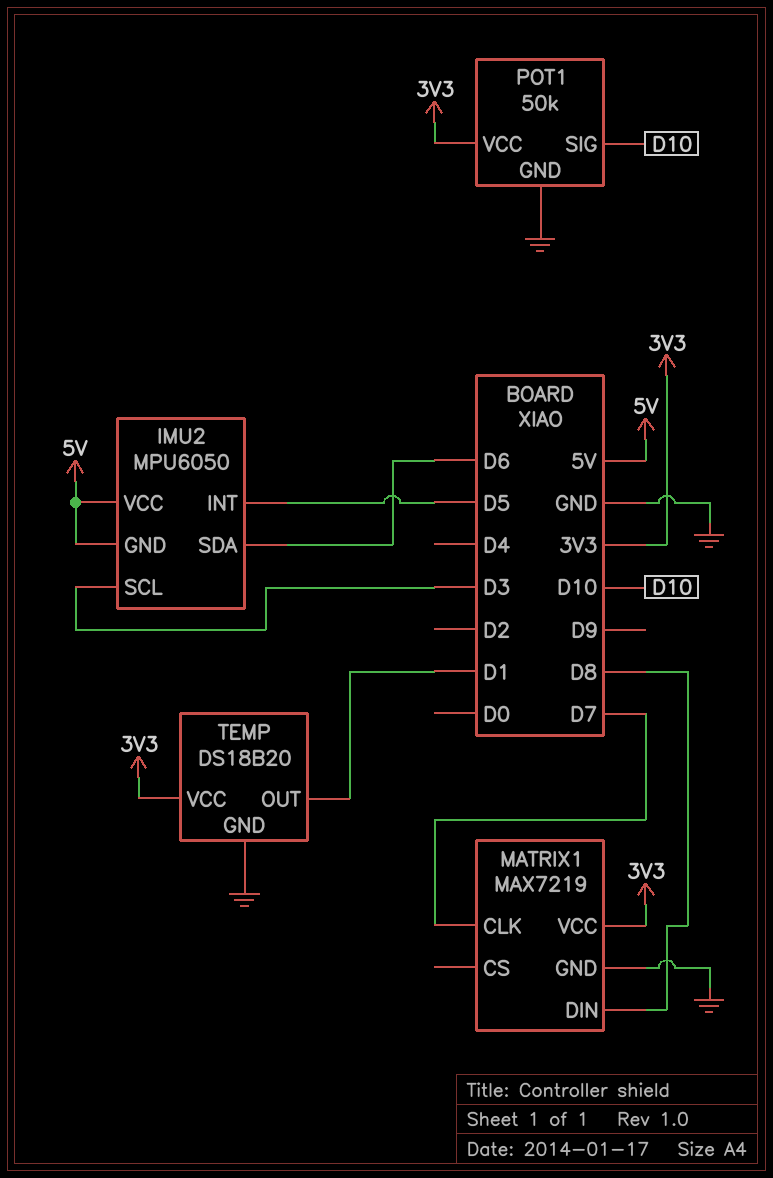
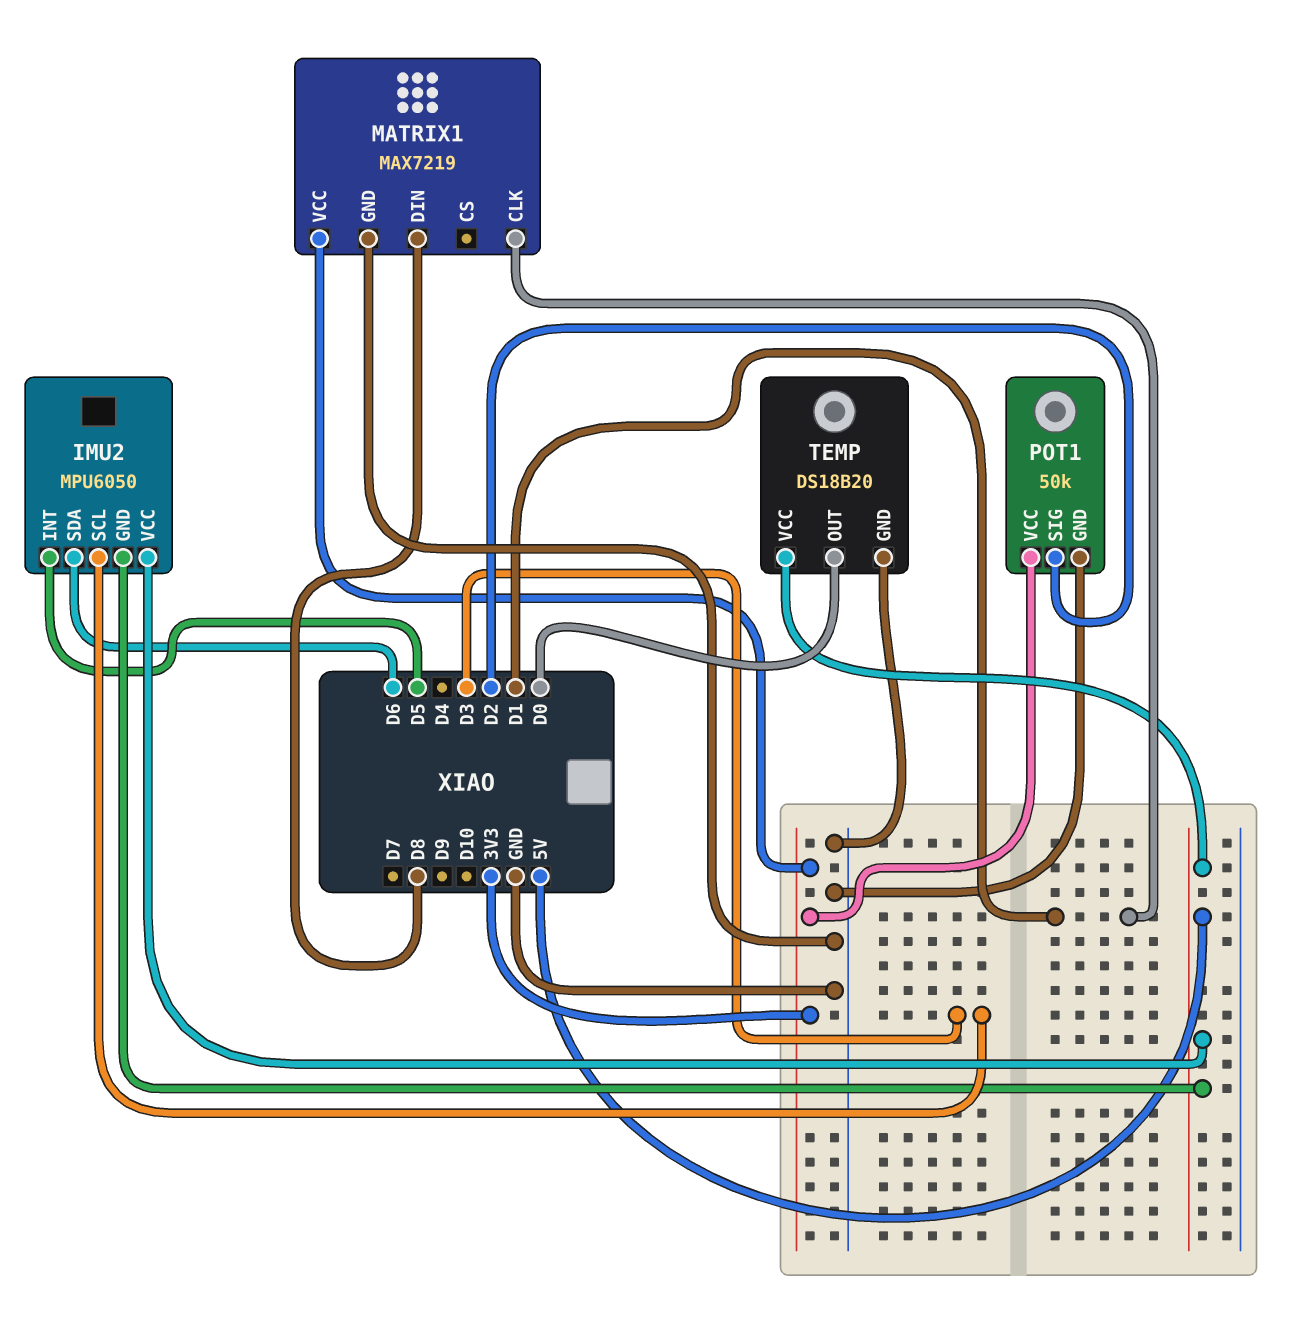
MATRIX1 pin CLK: D7 -> D1
POT1 pin SIG: D10 -> D2
TEMP pin OUT: D1 -> D0
TEMP pin VCC: 3V3 -> 5V

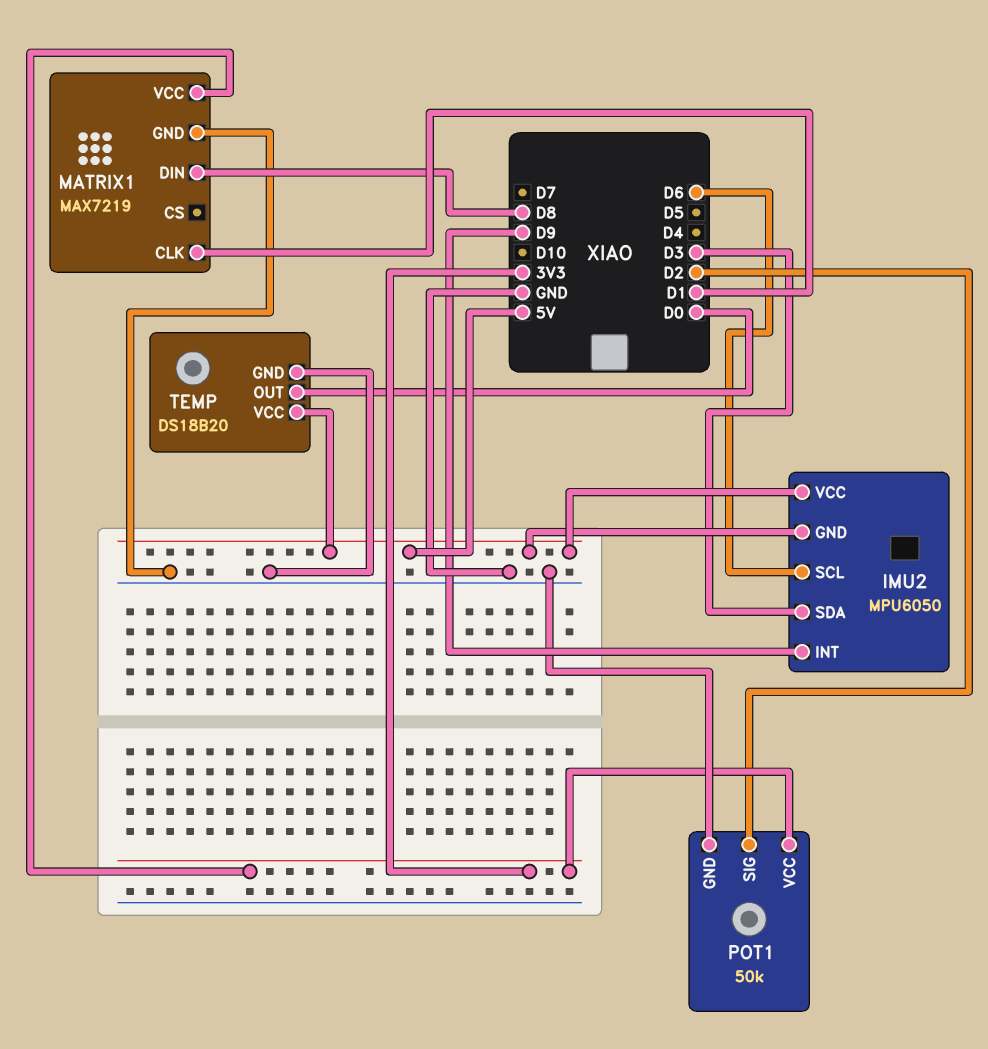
IMU2 pin INT: D5 -> D9
IMU2 pin SCL: D3 -> D6
IMU2 pin SDA: D6 -> D3

